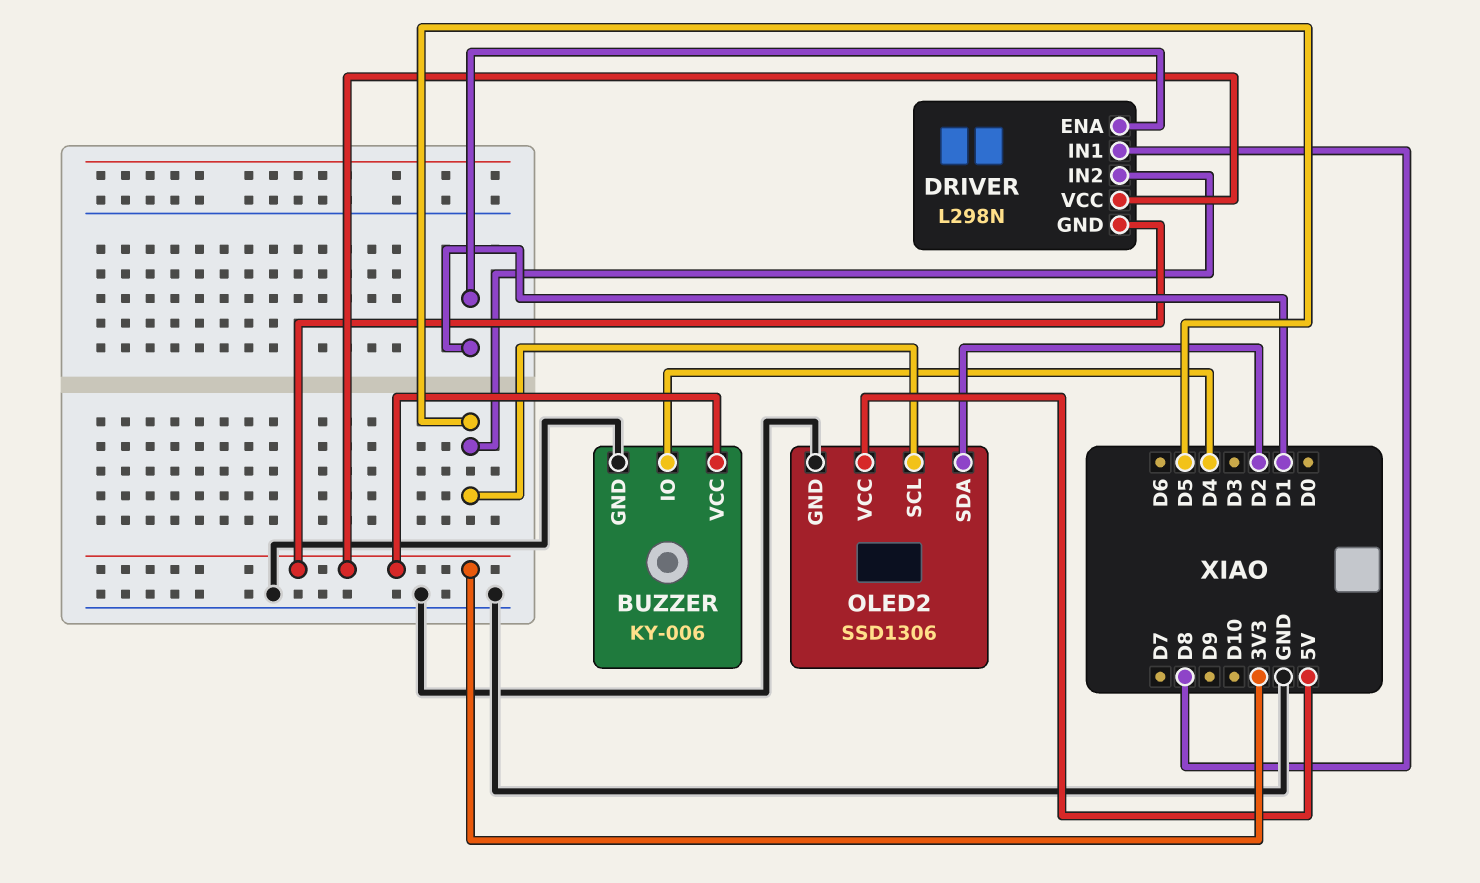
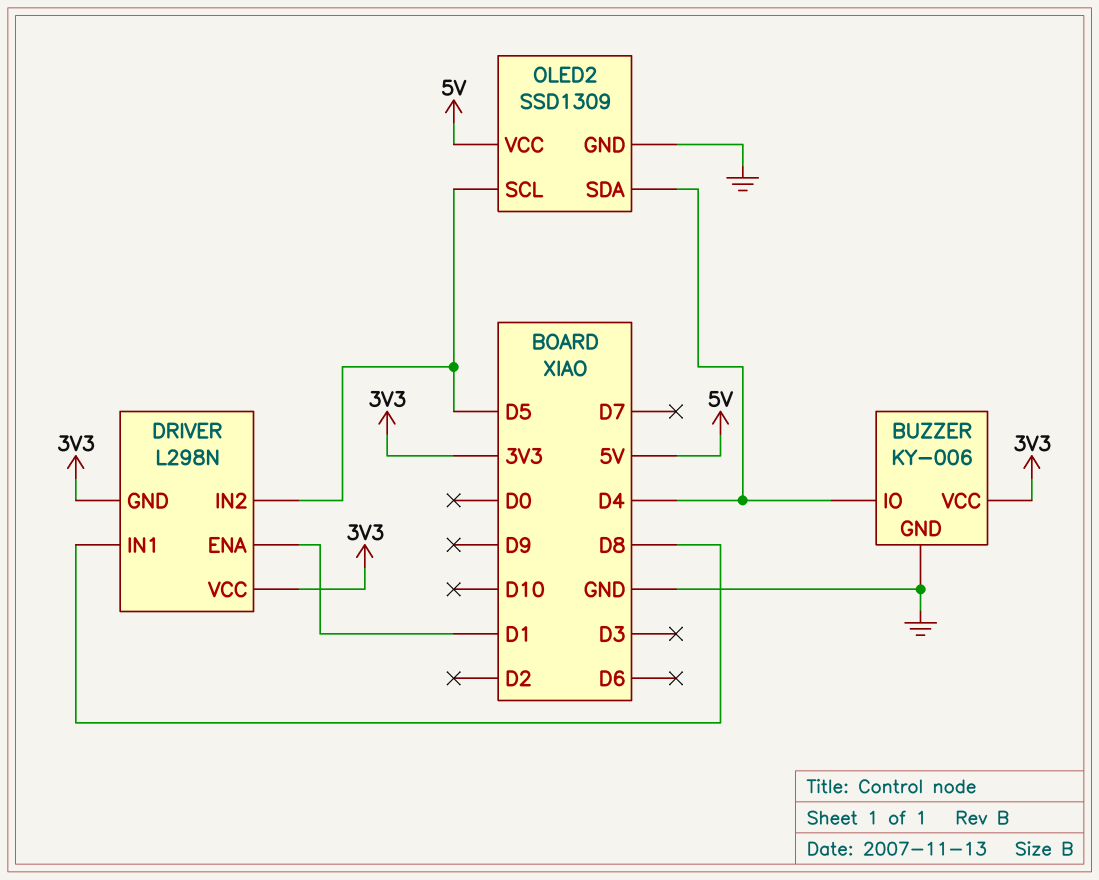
OLED2: SSD1306 -> SSD1309
OLED2 pin SDA: D2 -> D4

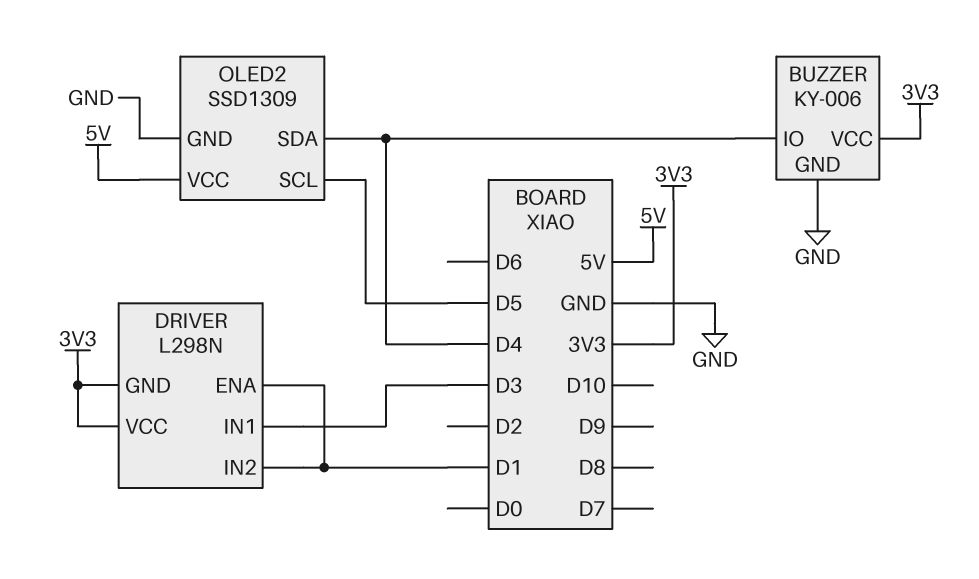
DRIVER pin IN1: D8 -> D3
DRIVER pin IN2: D5 -> D1

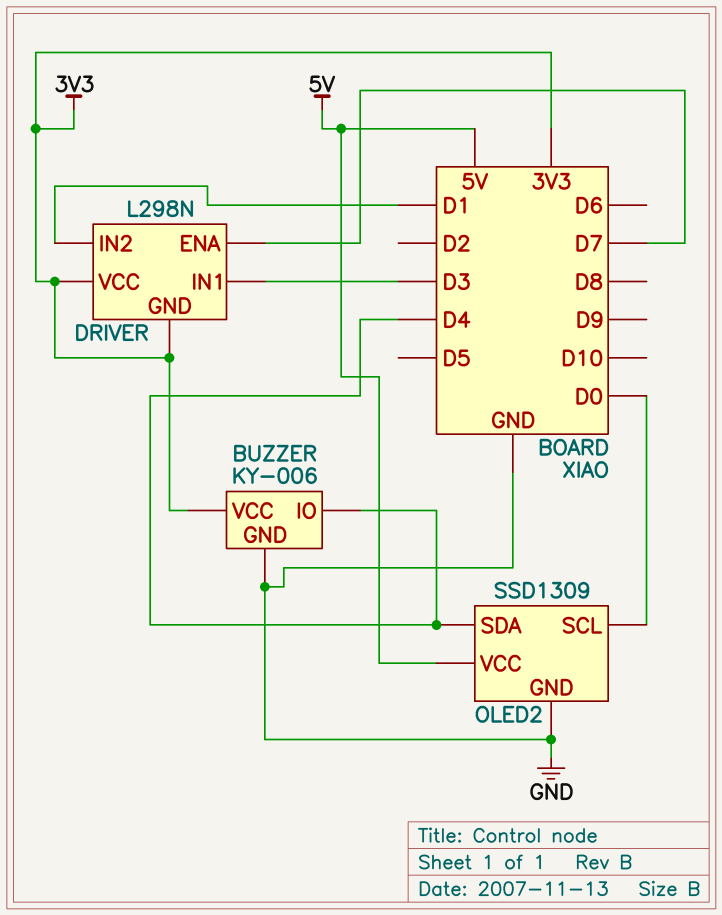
DRIVER pin ENA: D1 -> D7
OLED2 pin SCL: D5 -> D0

